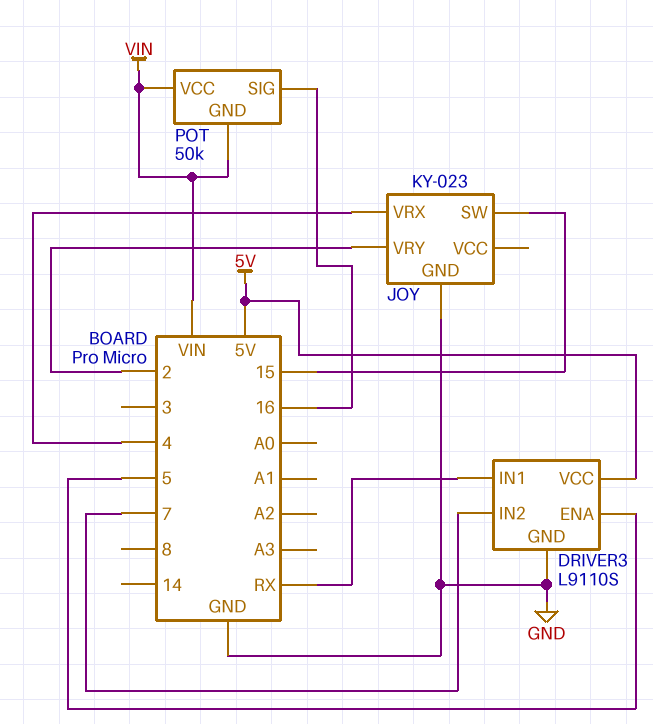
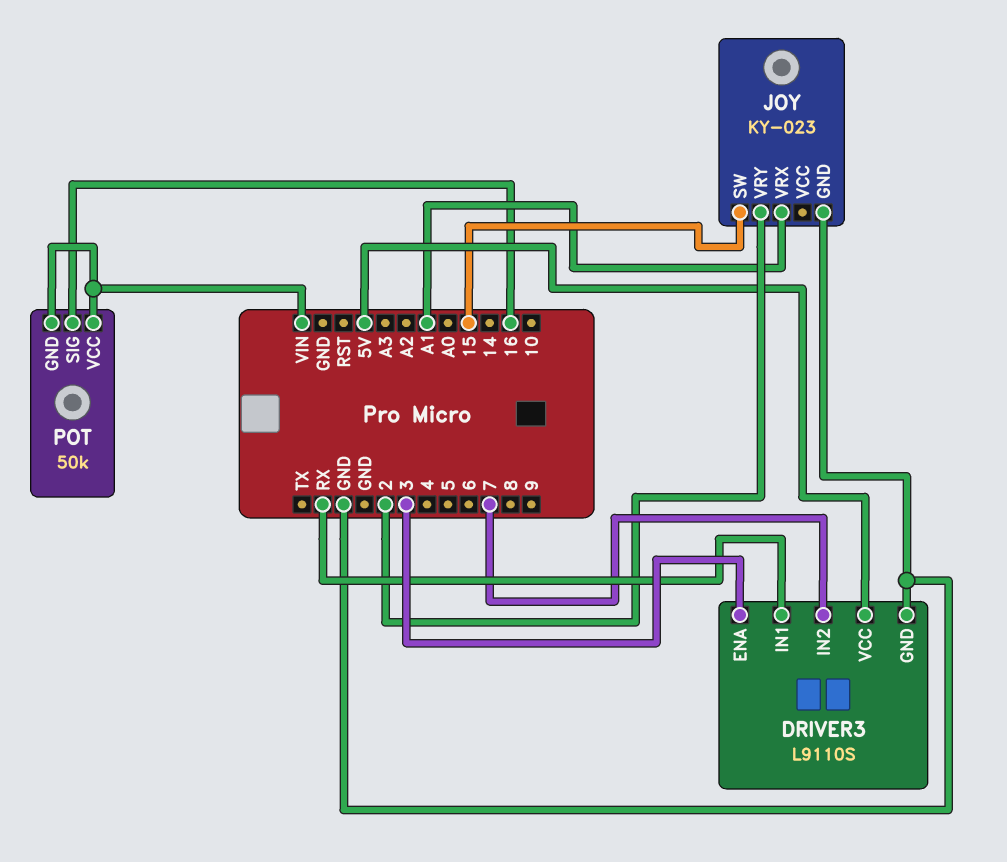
DRIVER3 pin ENA: 5 -> 3
JOY pin VRX: 4 -> A1

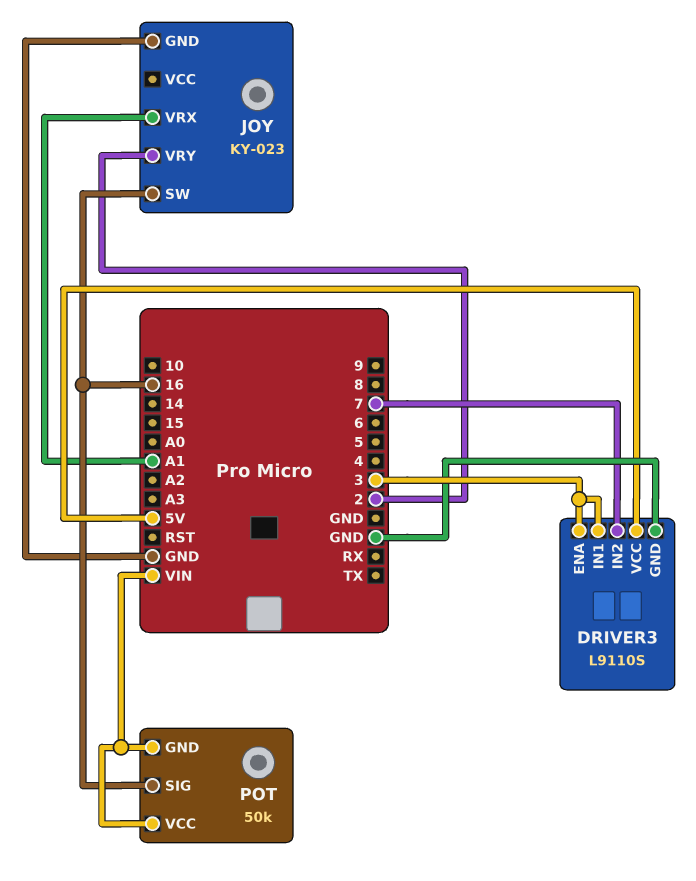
DRIVER3 pin IN1: RX -> 3
JOY pin SW: 15 -> 16

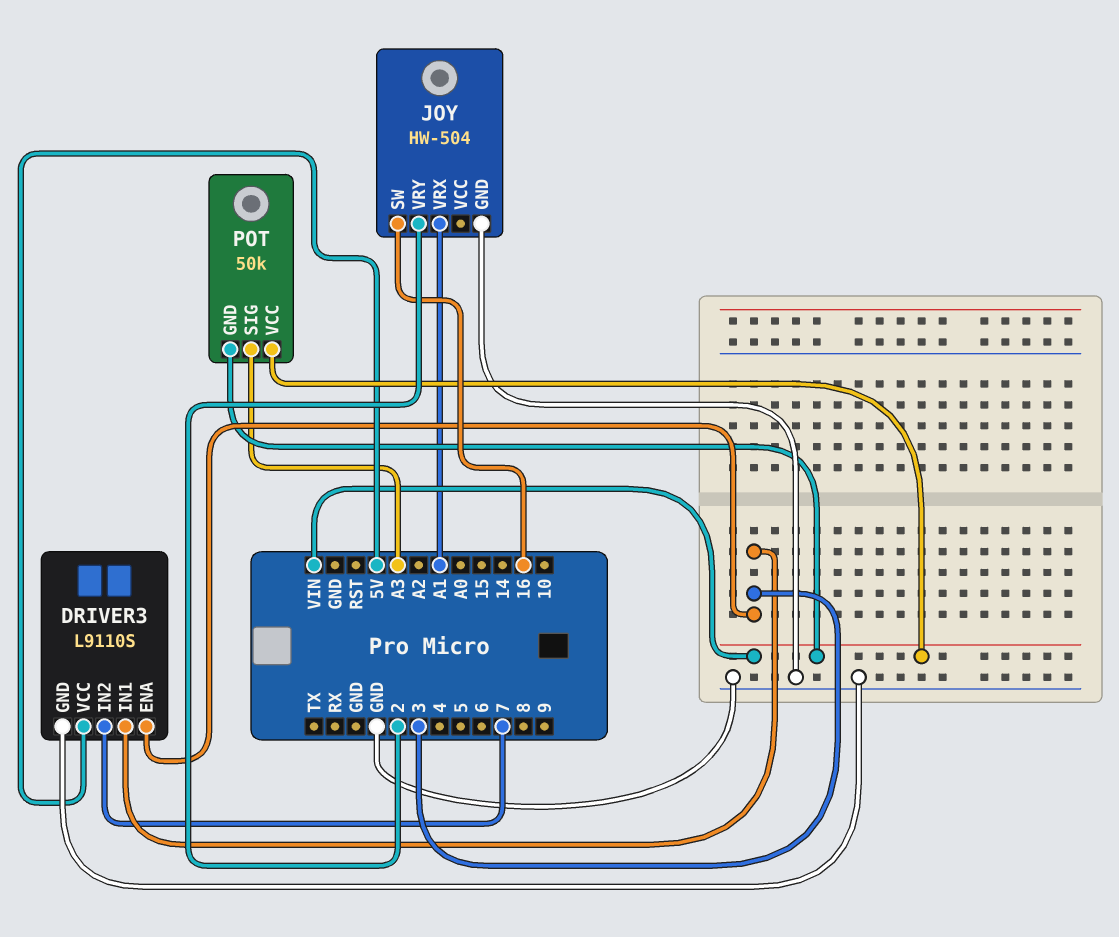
JOY: KY-023 -> HW-504
POT pin SIG: 16 -> A3

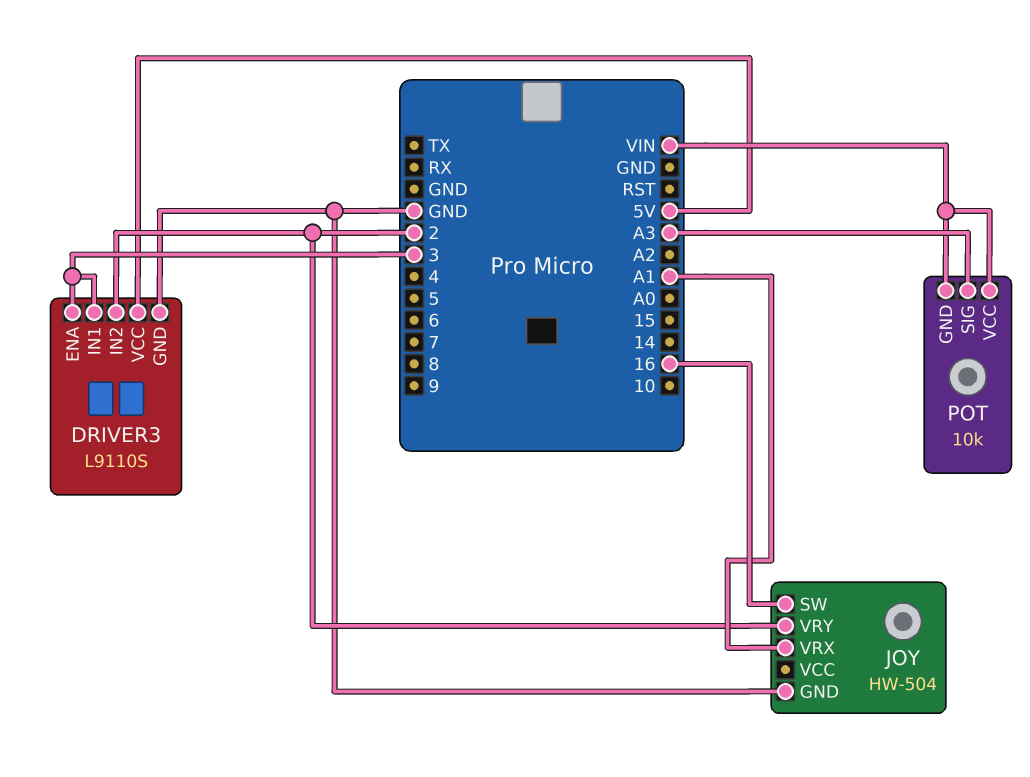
DRIVER3 pin IN2: 7 -> 2
POT: 50k -> 10k

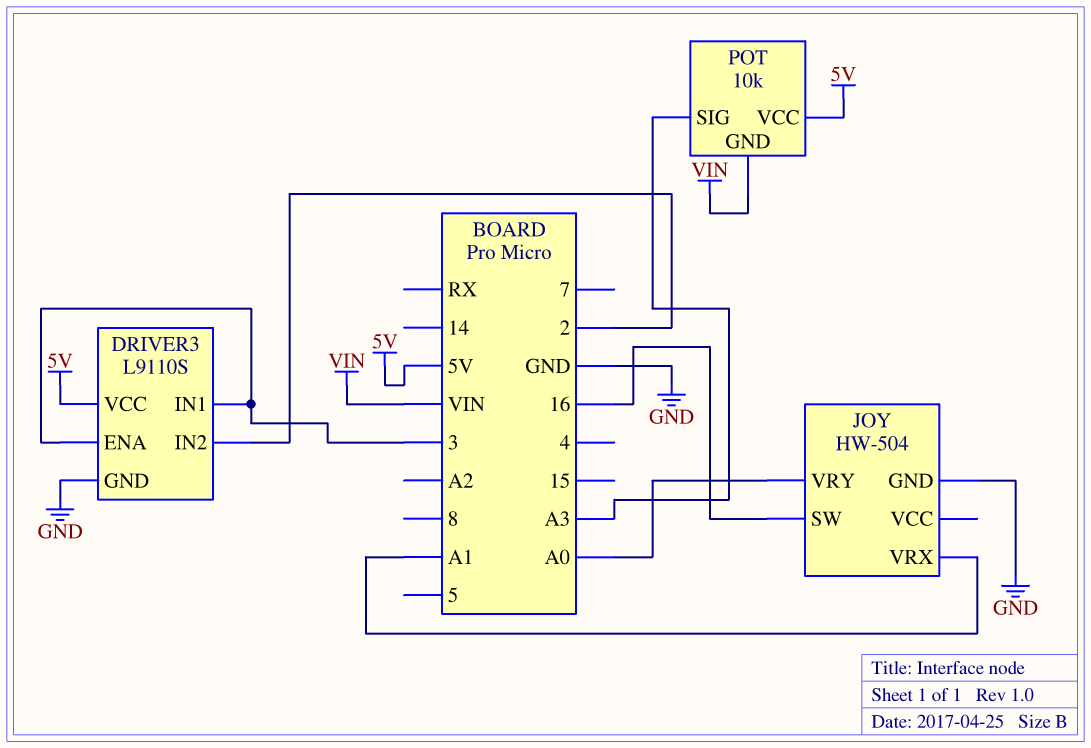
JOY pin VRY: 2 -> A0
POT pin VCC: VIN -> 5V

